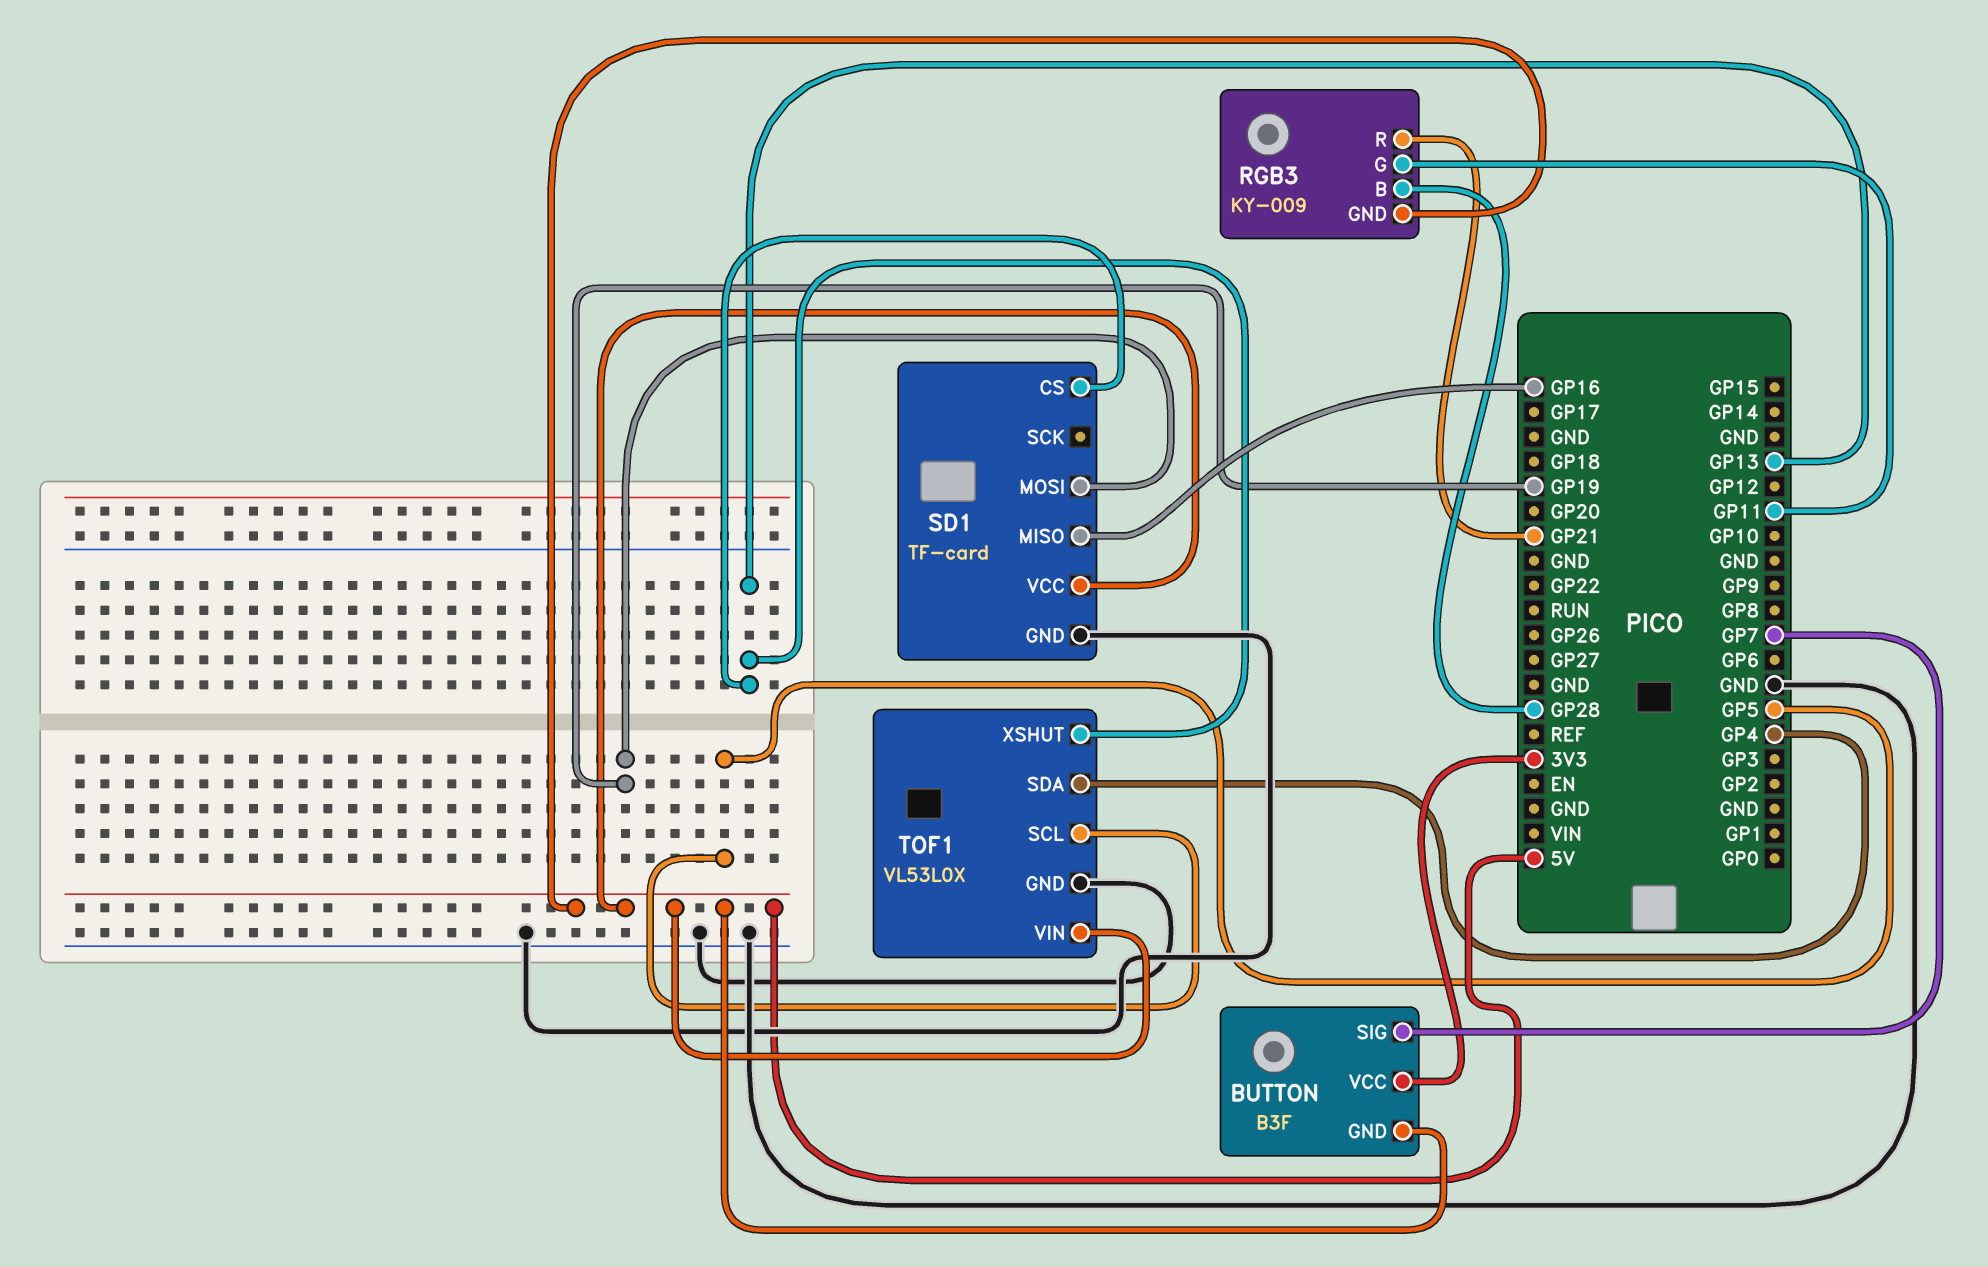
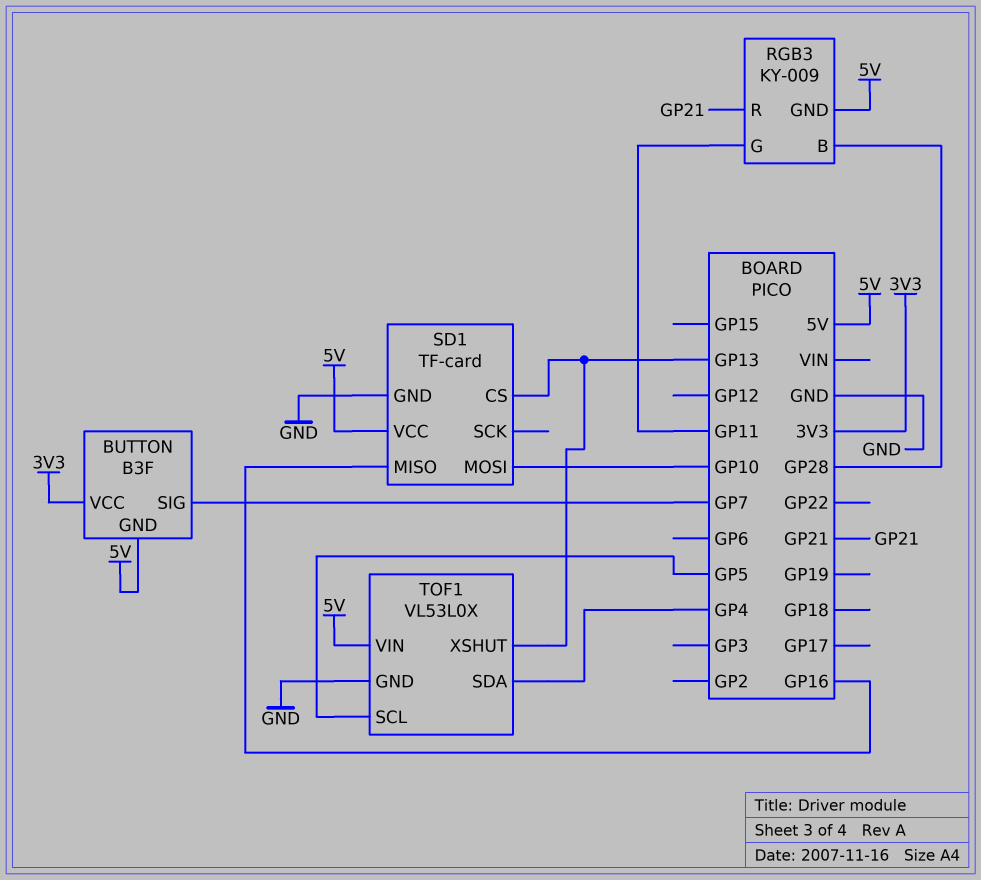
SD1 pin MOSI: GP19 -> GP10

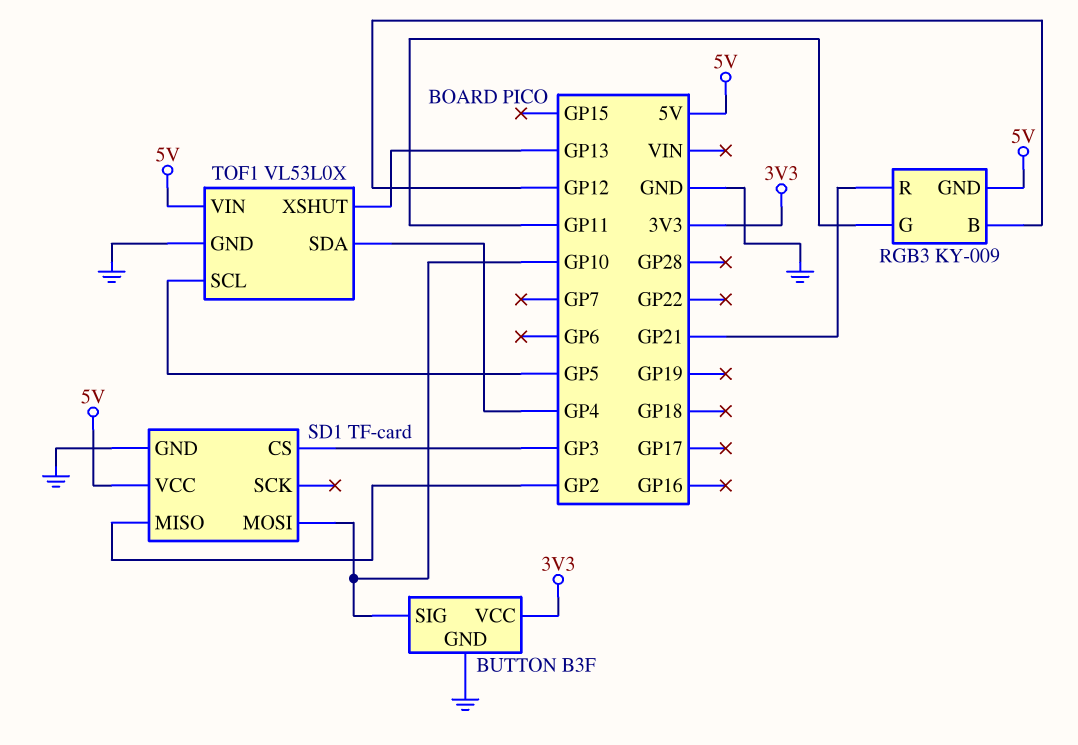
BUTTON pin GND: 5V -> GND
BUTTON pin SIG: GP7 -> GP10
RGB3 pin B: GP28 -> GP12
SD1 pin CS: GP13 -> GP3
SD1 pin MISO: GP16 -> GP2

